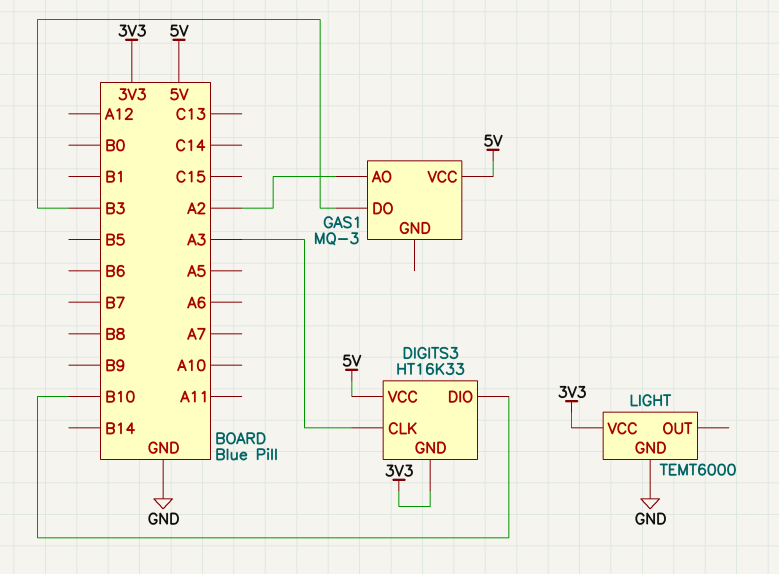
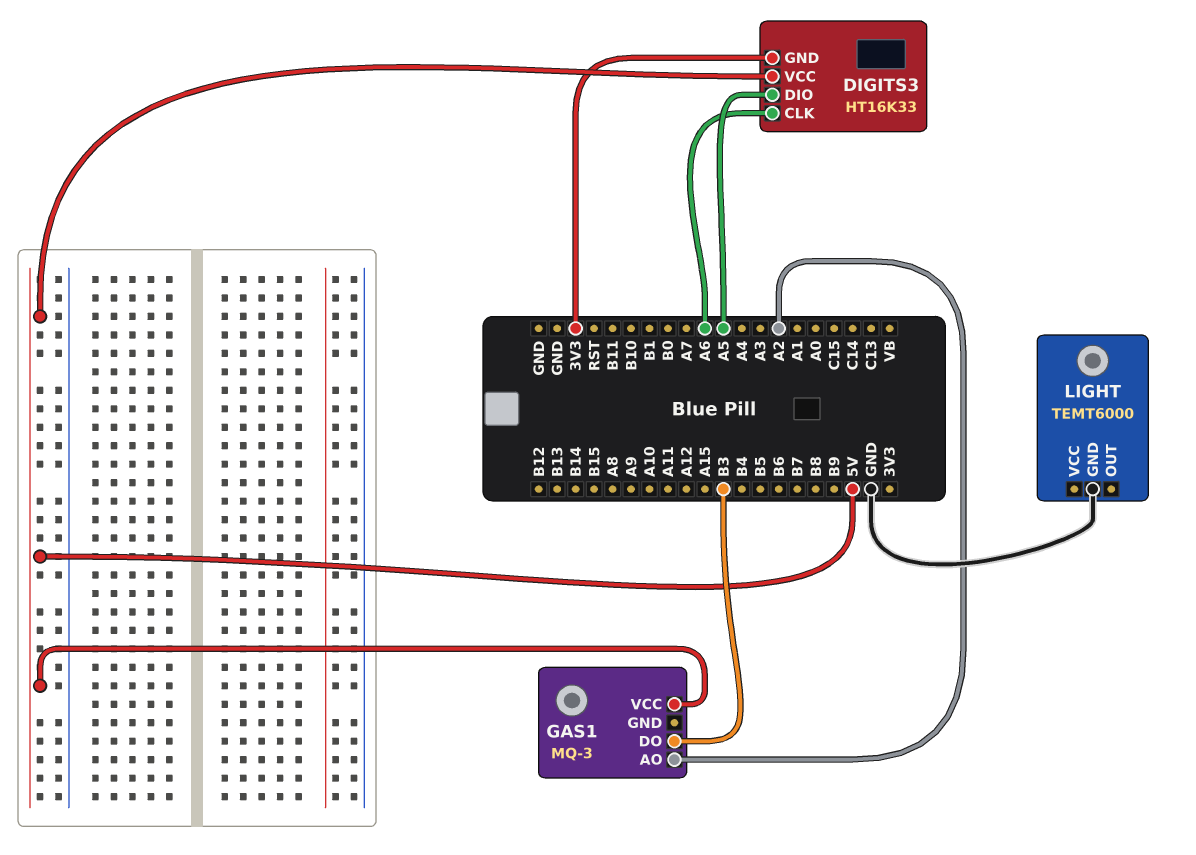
DIGITS3 pin CLK: A3 -> A6
DIGITS3 pin DIO: B10 -> A5
LIGHT pin VCC: 3V3 -> none

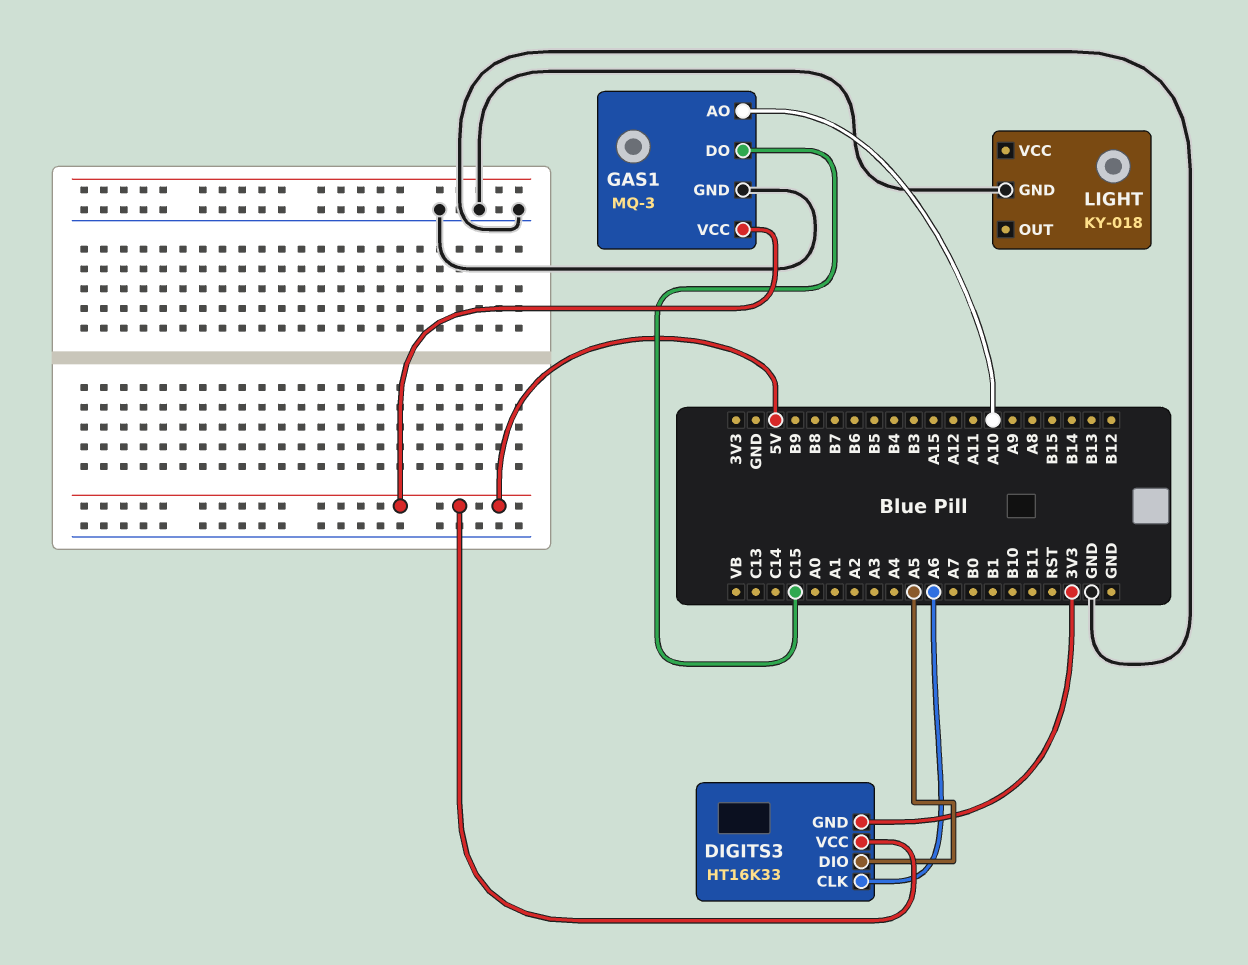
GAS1 pin AO: A2 -> A10
GAS1 pin DO: B3 -> C15
GAS1 pin GND: none -> GND
LIGHT: TEMT6000 -> KY-018

